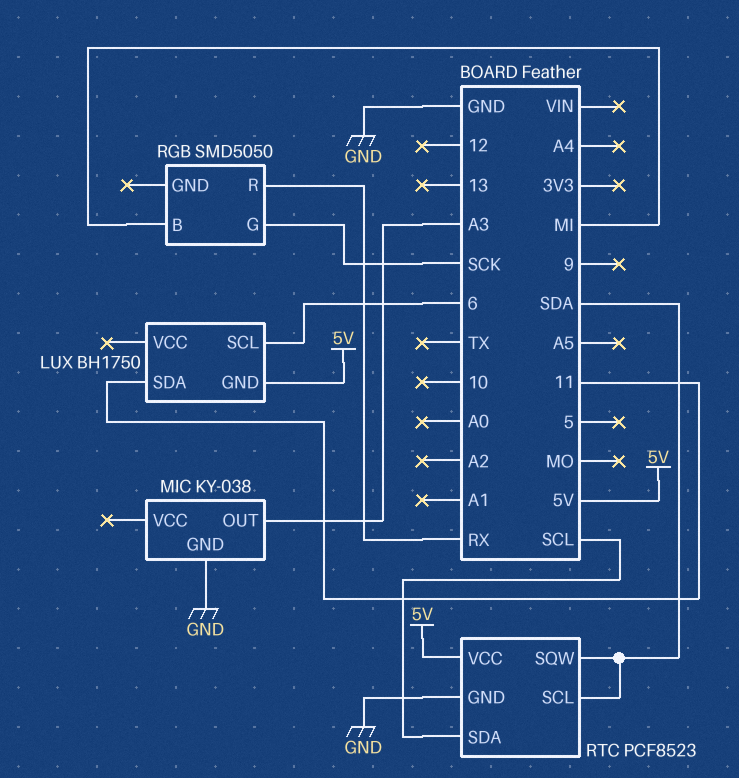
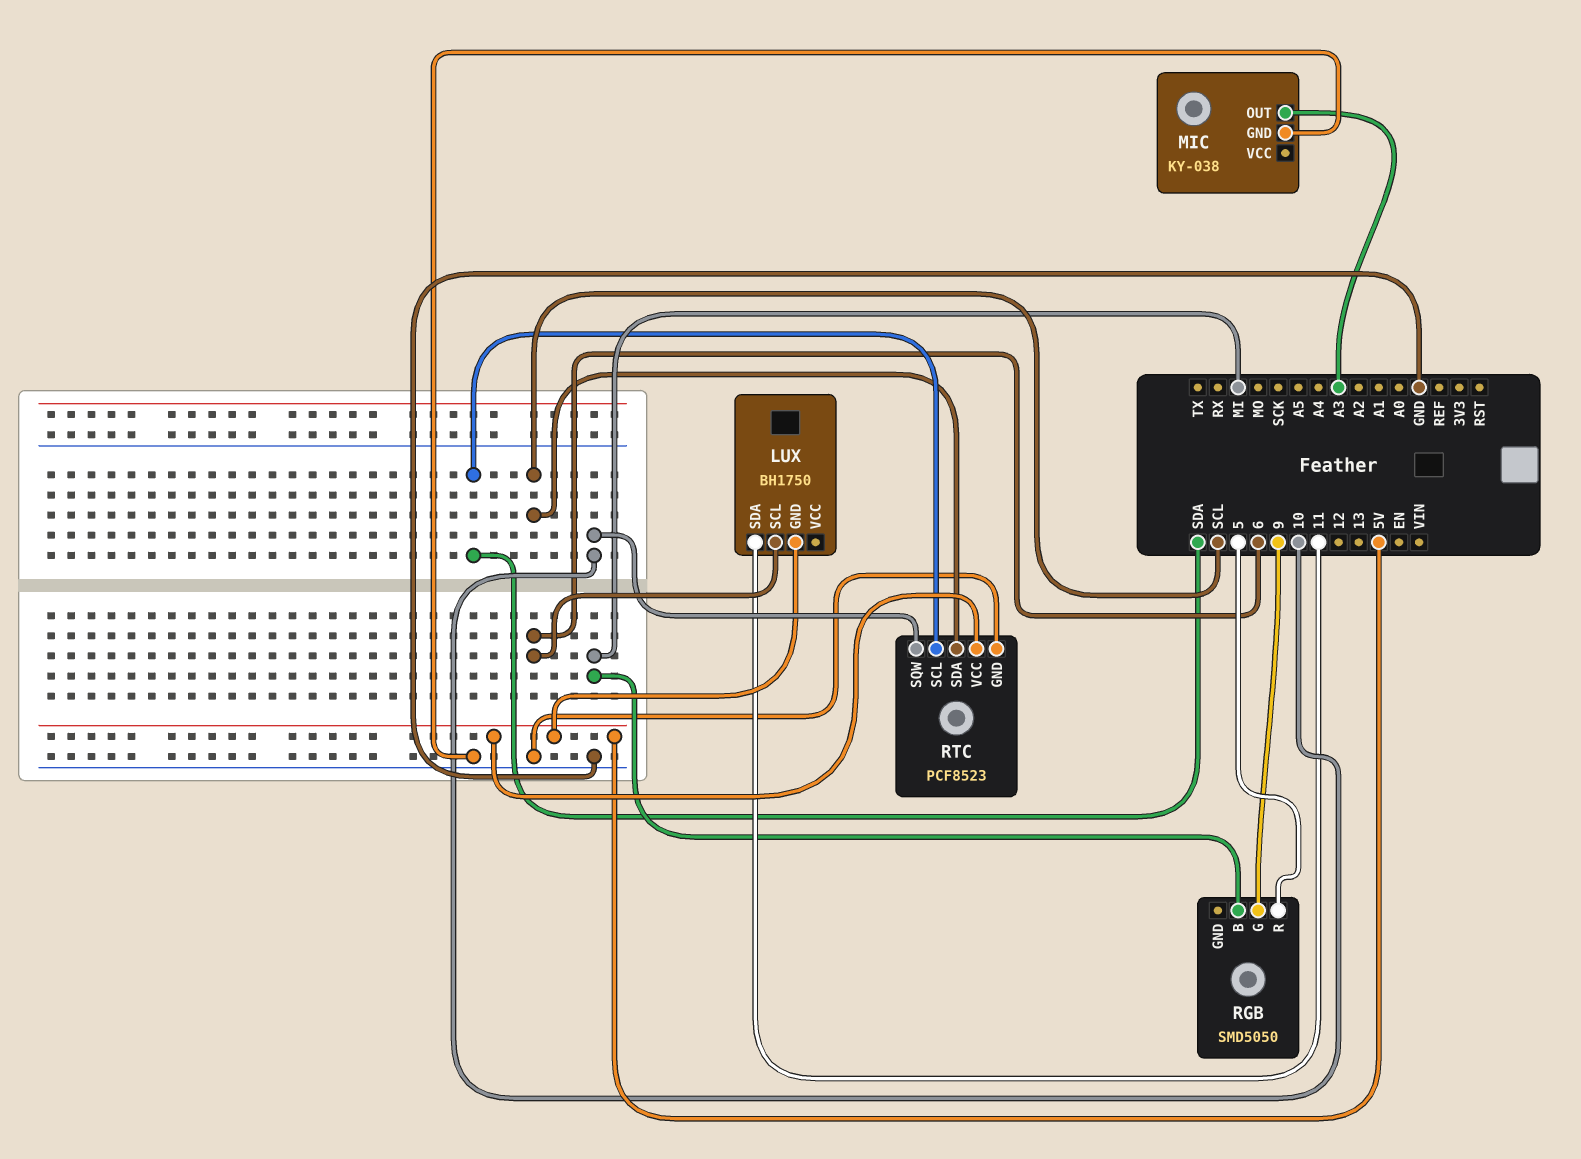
RGB pin G: SCK -> 9
RGB pin R: RX -> 5
RTC pin SQW: SDA -> 10

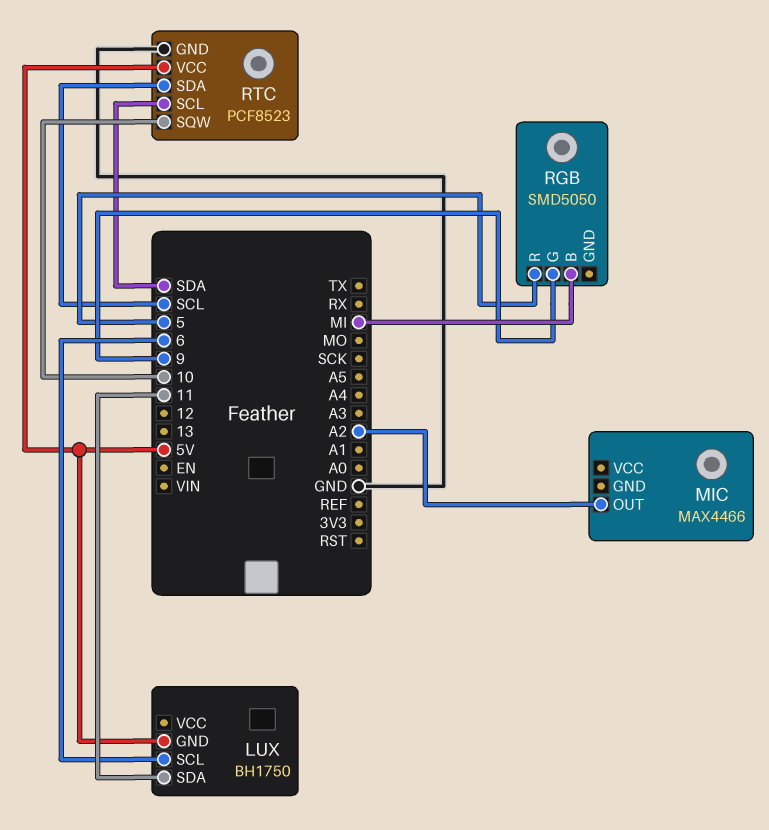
MIC: KY-038 -> MAX4466
MIC pin GND: GND -> none
MIC pin OUT: A3 -> A2

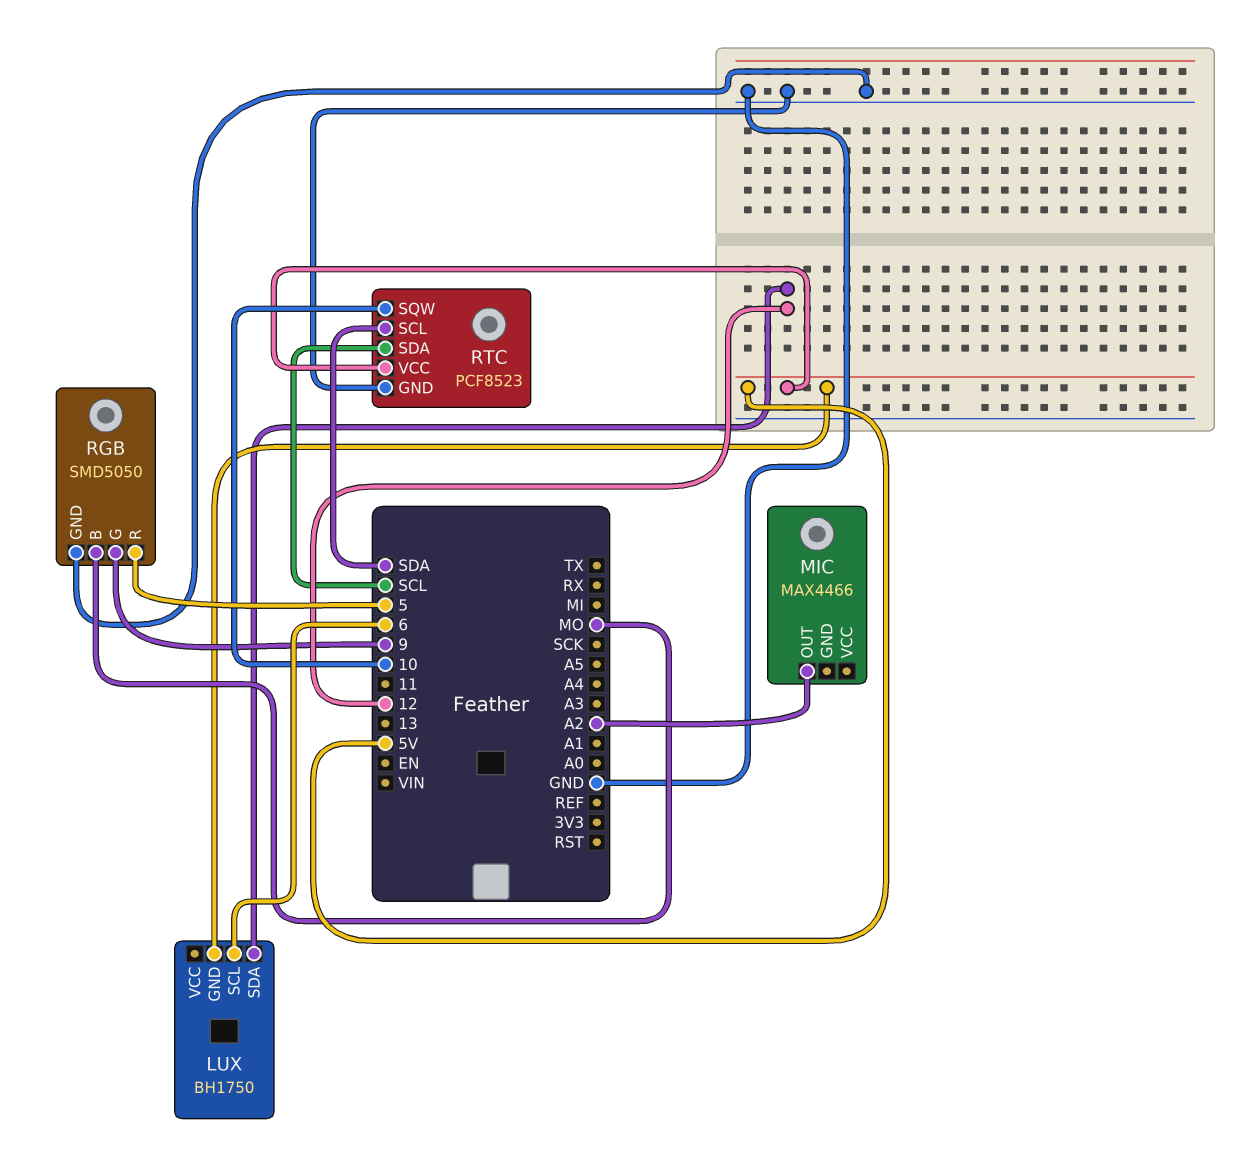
LUX pin SDA: 11 -> 12
RGB pin B: MI -> MO
RGB pin GND: none -> GND

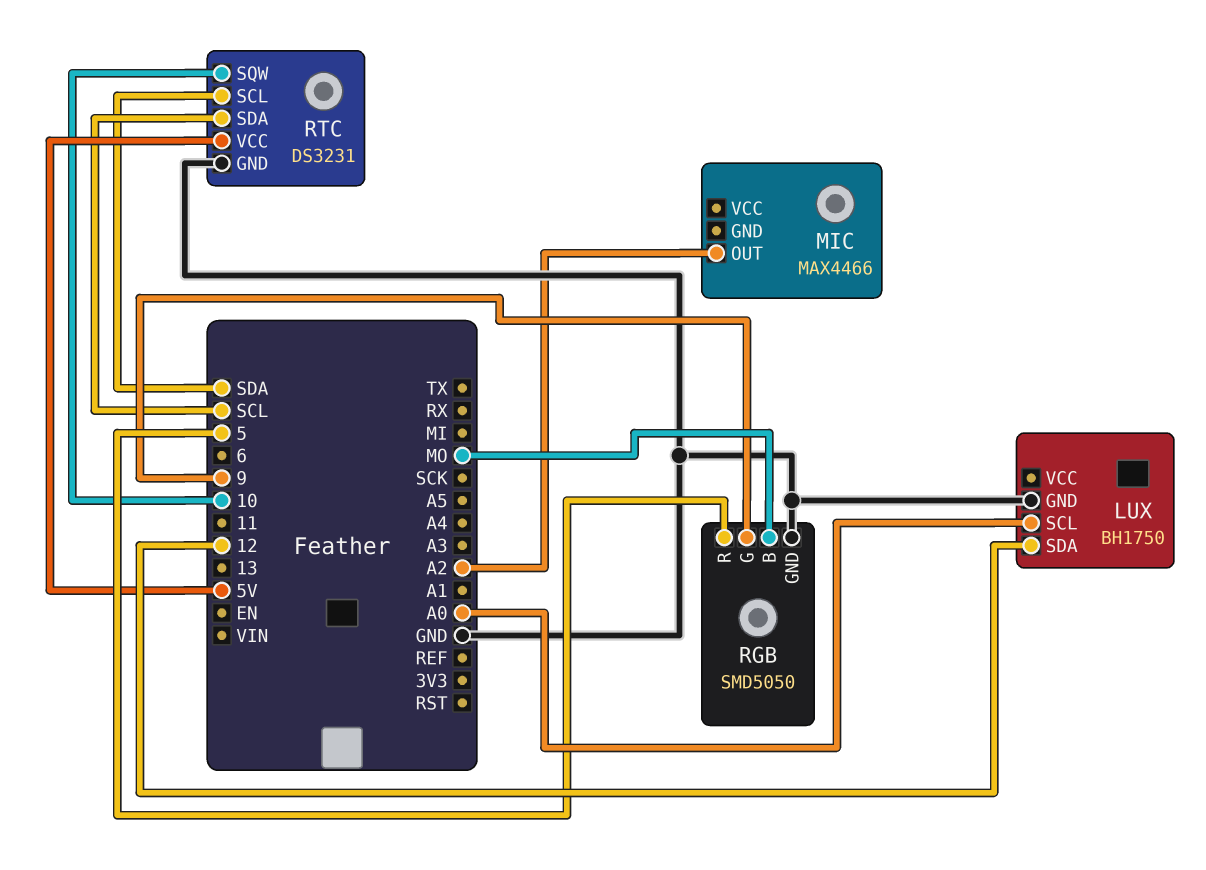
LUX pin GND: 5V -> GND
LUX pin SCL: 6 -> A0
RTC: PCF8523 -> DS3231

